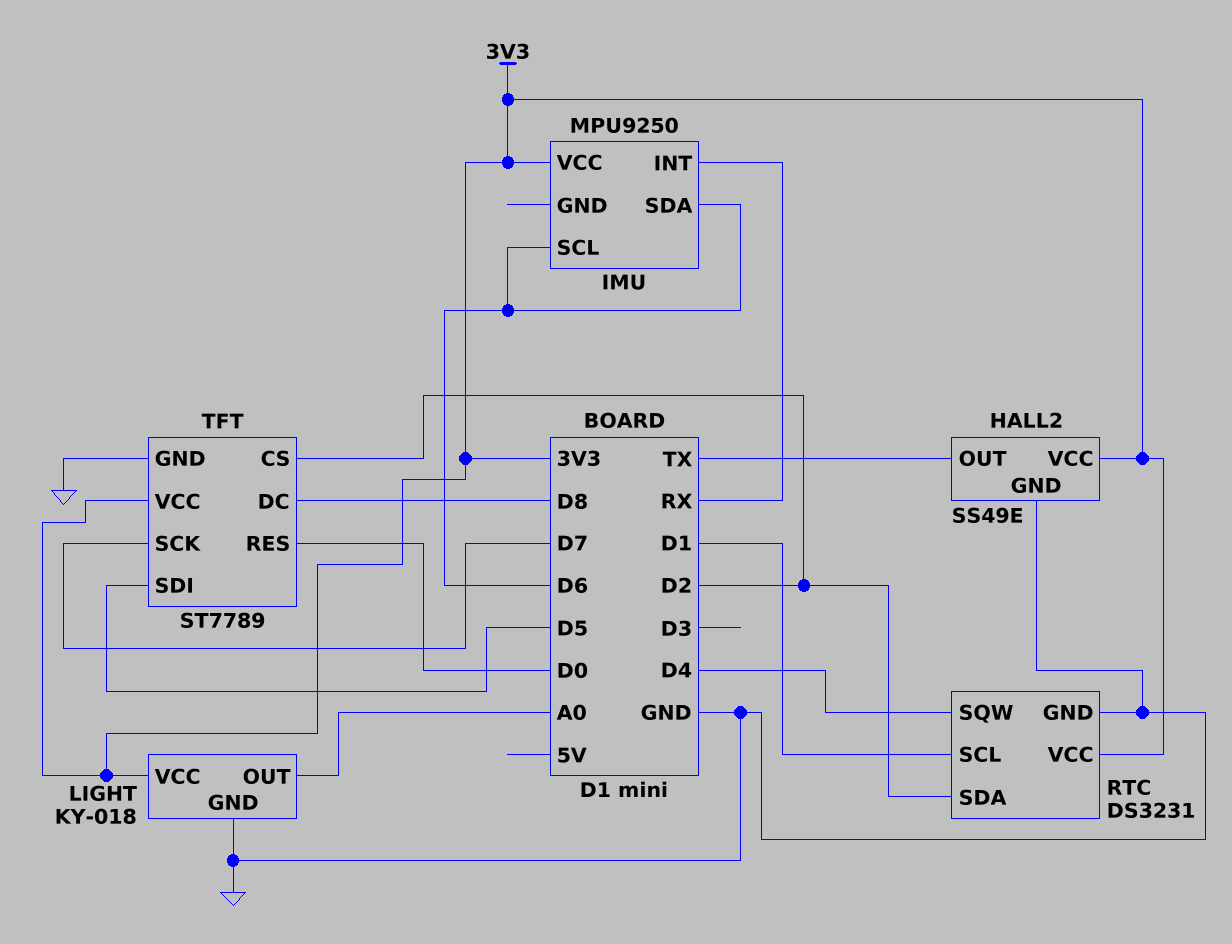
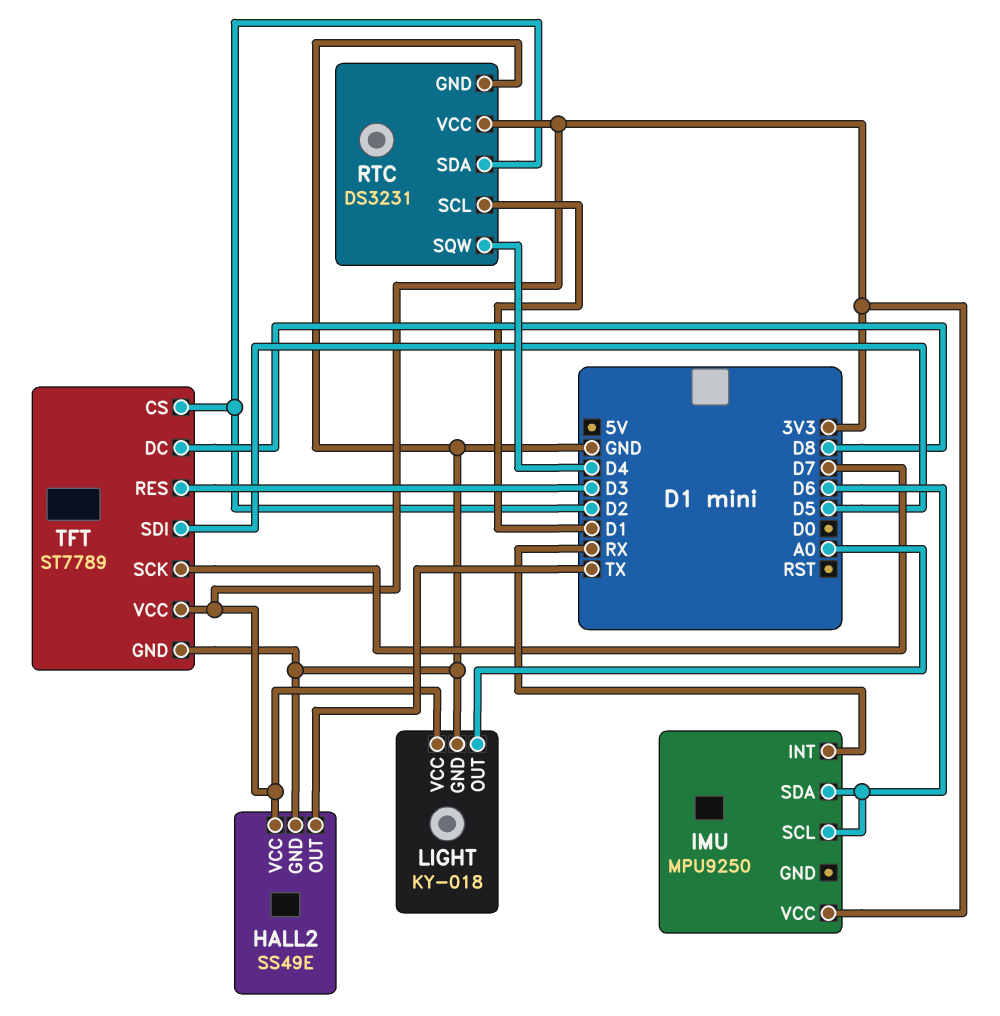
TFT pin RES: D0 -> D3

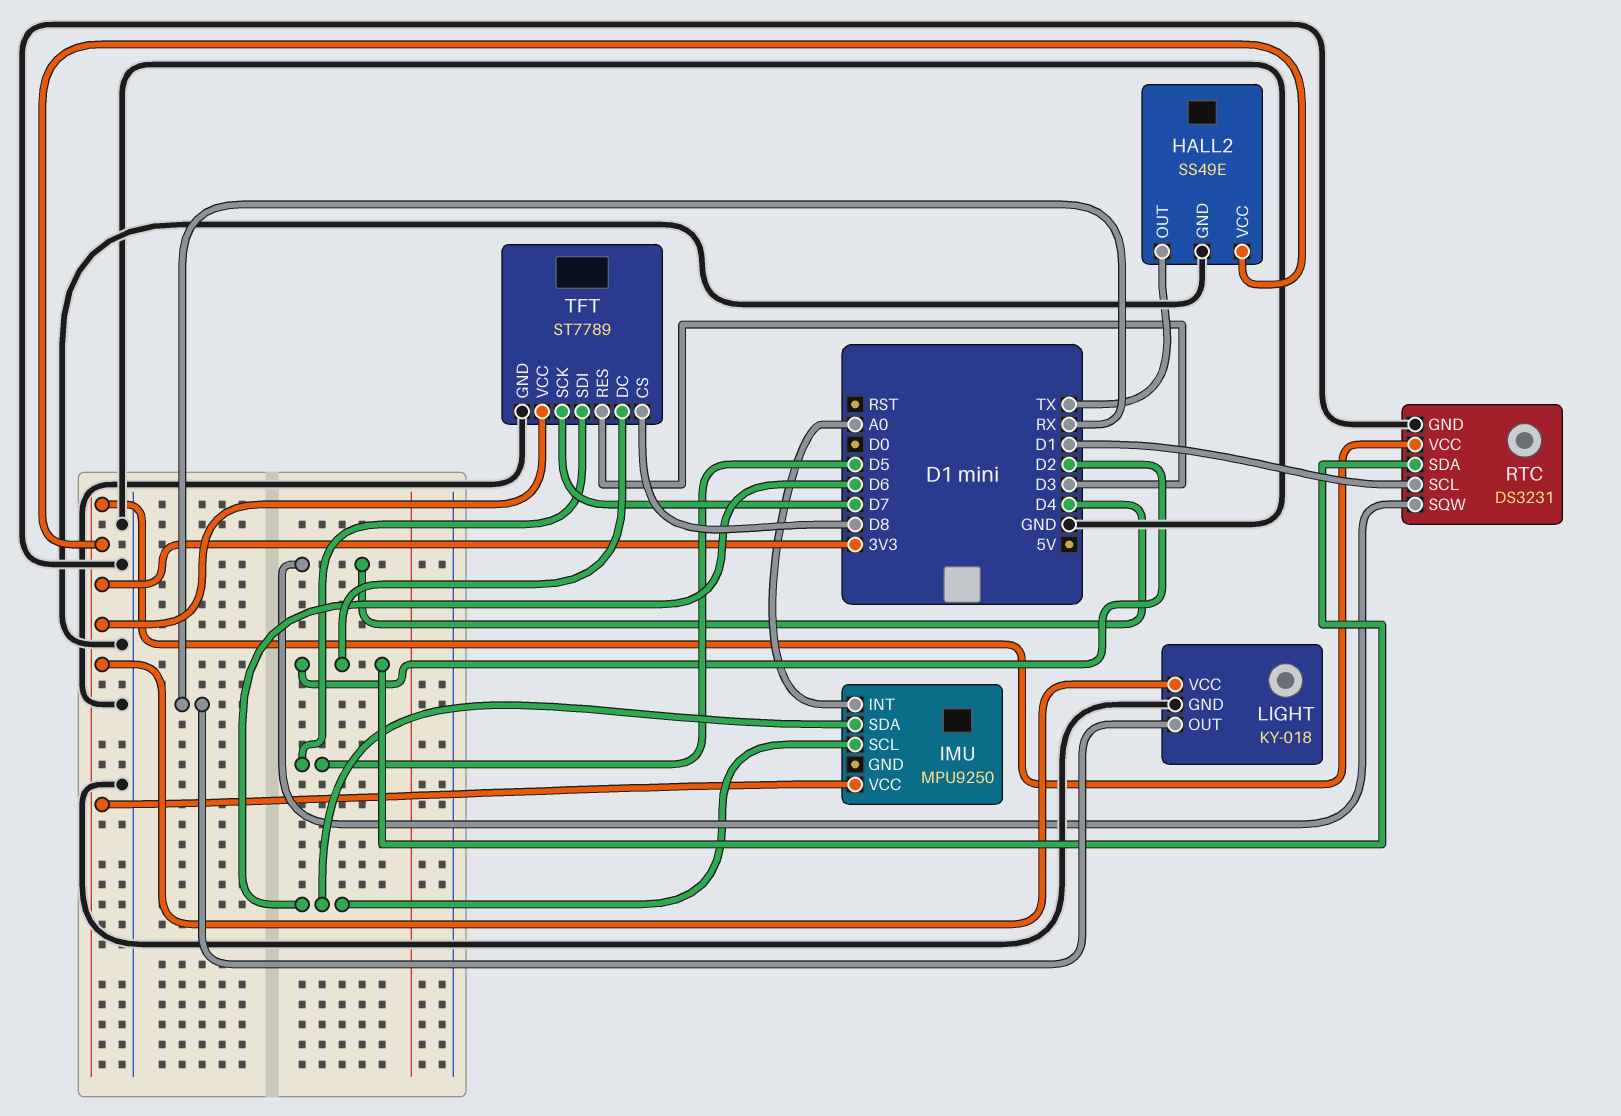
IMU pin INT: RX -> A0
LIGHT pin OUT: A0 -> RX
TFT pin CS: D2 -> D8
TFT pin DC: D8 -> D2

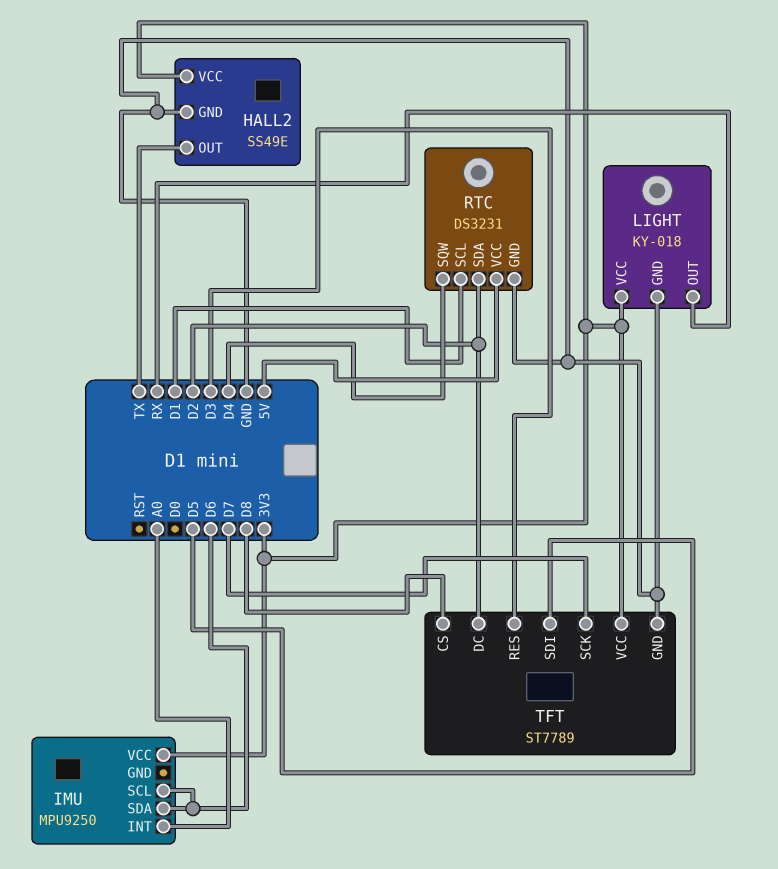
RTC pin VCC: 3V3 -> 5V

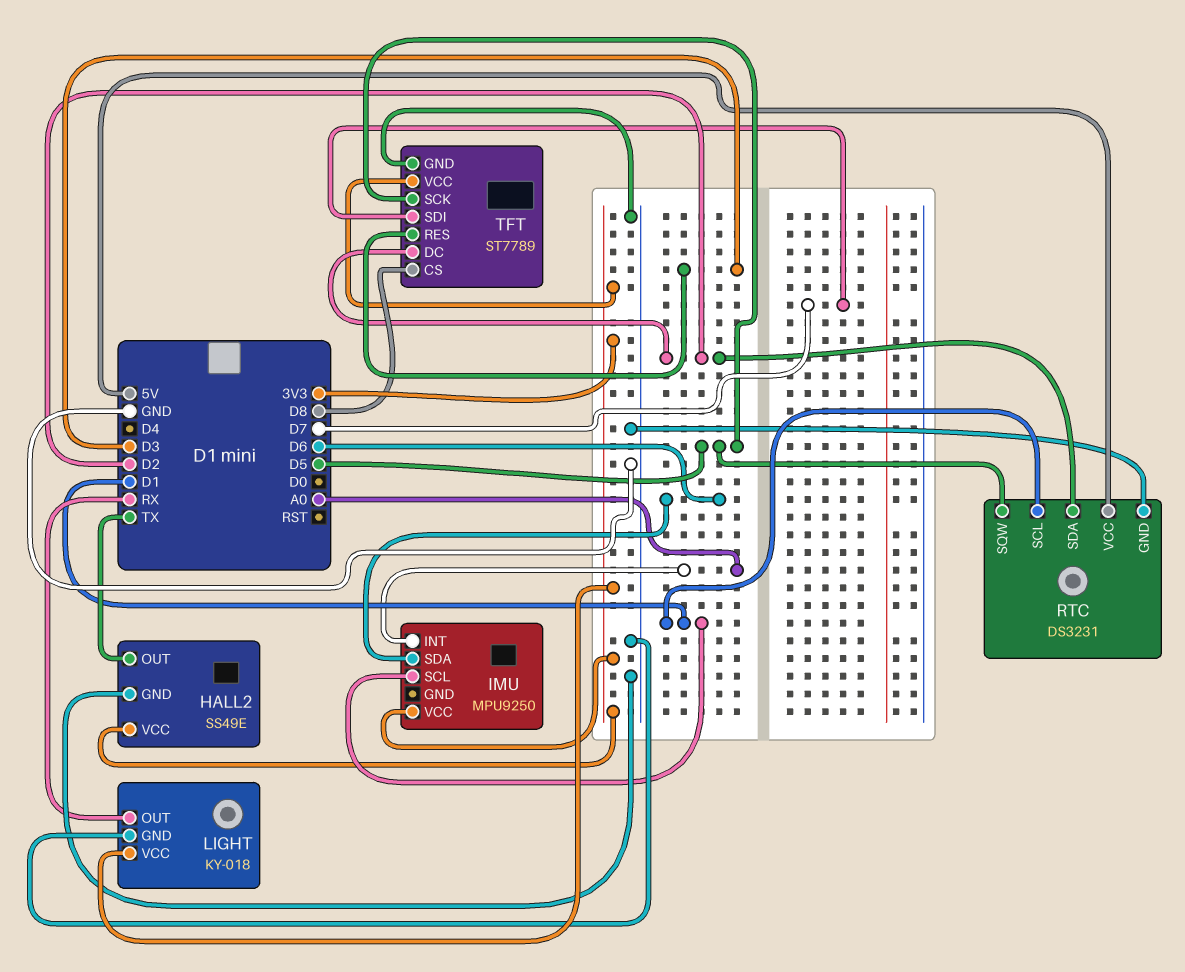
IMU pin SCL: D6 -> D1
RTC pin SQW: D4 -> D5
TFT pin SCK: D7 -> D5
TFT pin SDI: D5 -> D7

